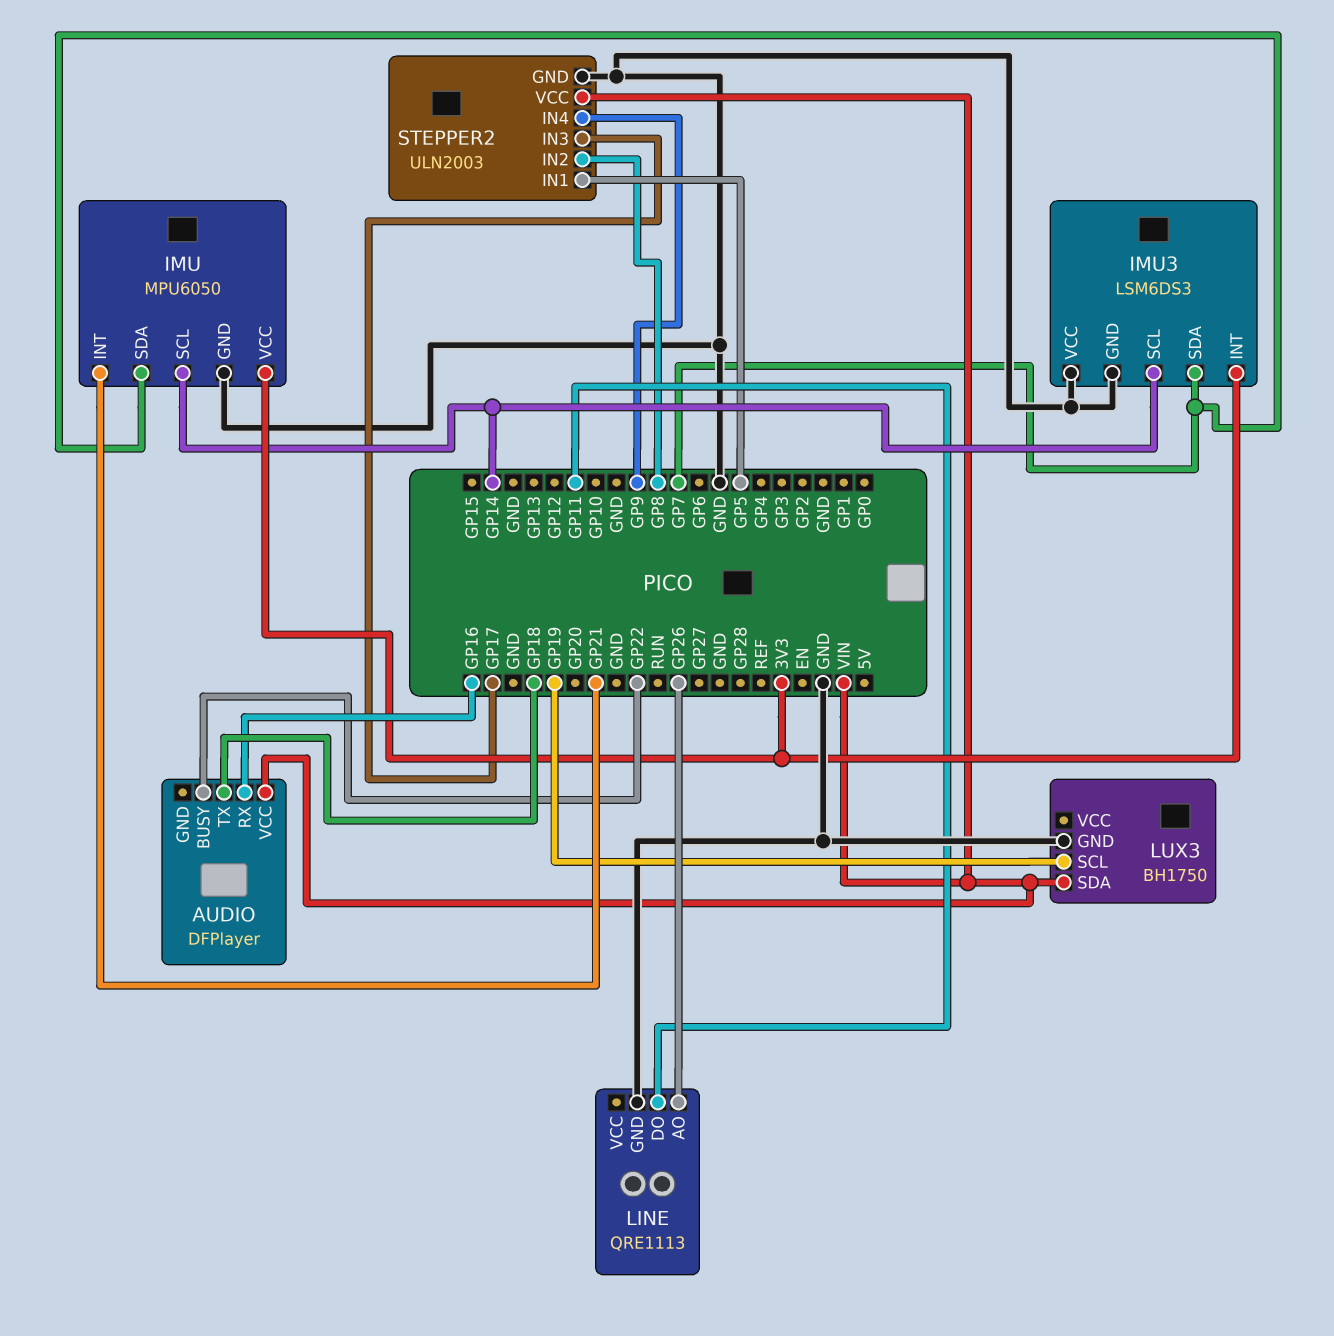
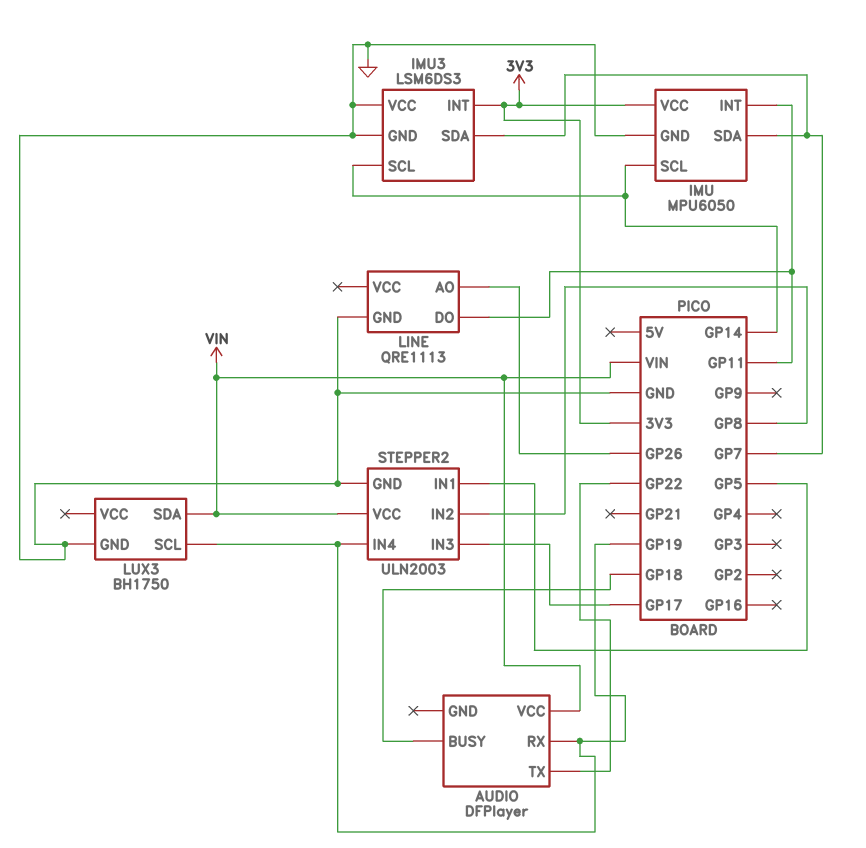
AUDIO pin BUSY: GP22 -> GP18
AUDIO pin RX: GP16 -> GP19
AUDIO pin TX: GP18 -> GP22
IMU pin INT: GP21 -> GP11
STEPPER2 pin IN4: GP9 -> GP19

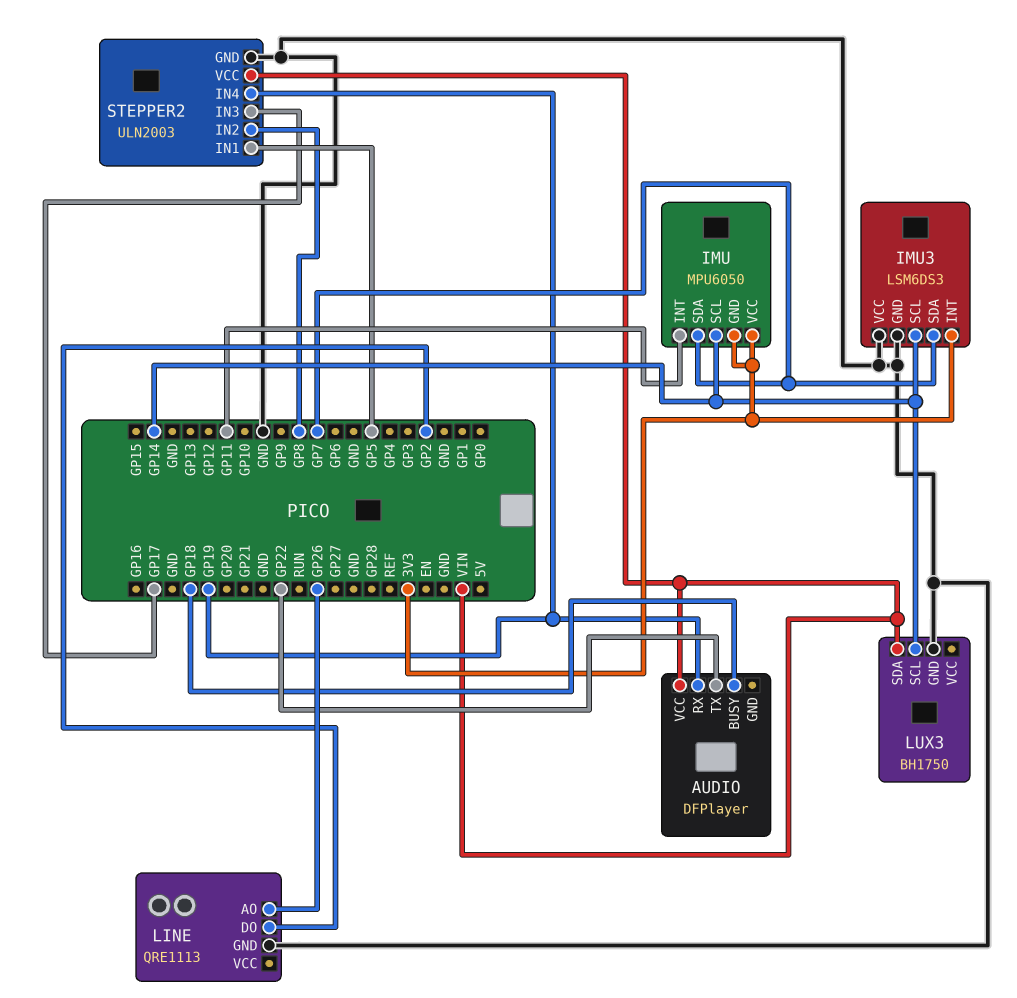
IMU pin GND: GND -> 3V3
LINE pin DO: GP11 -> GP2
LUX3 pin SCL: GP19 -> GP14

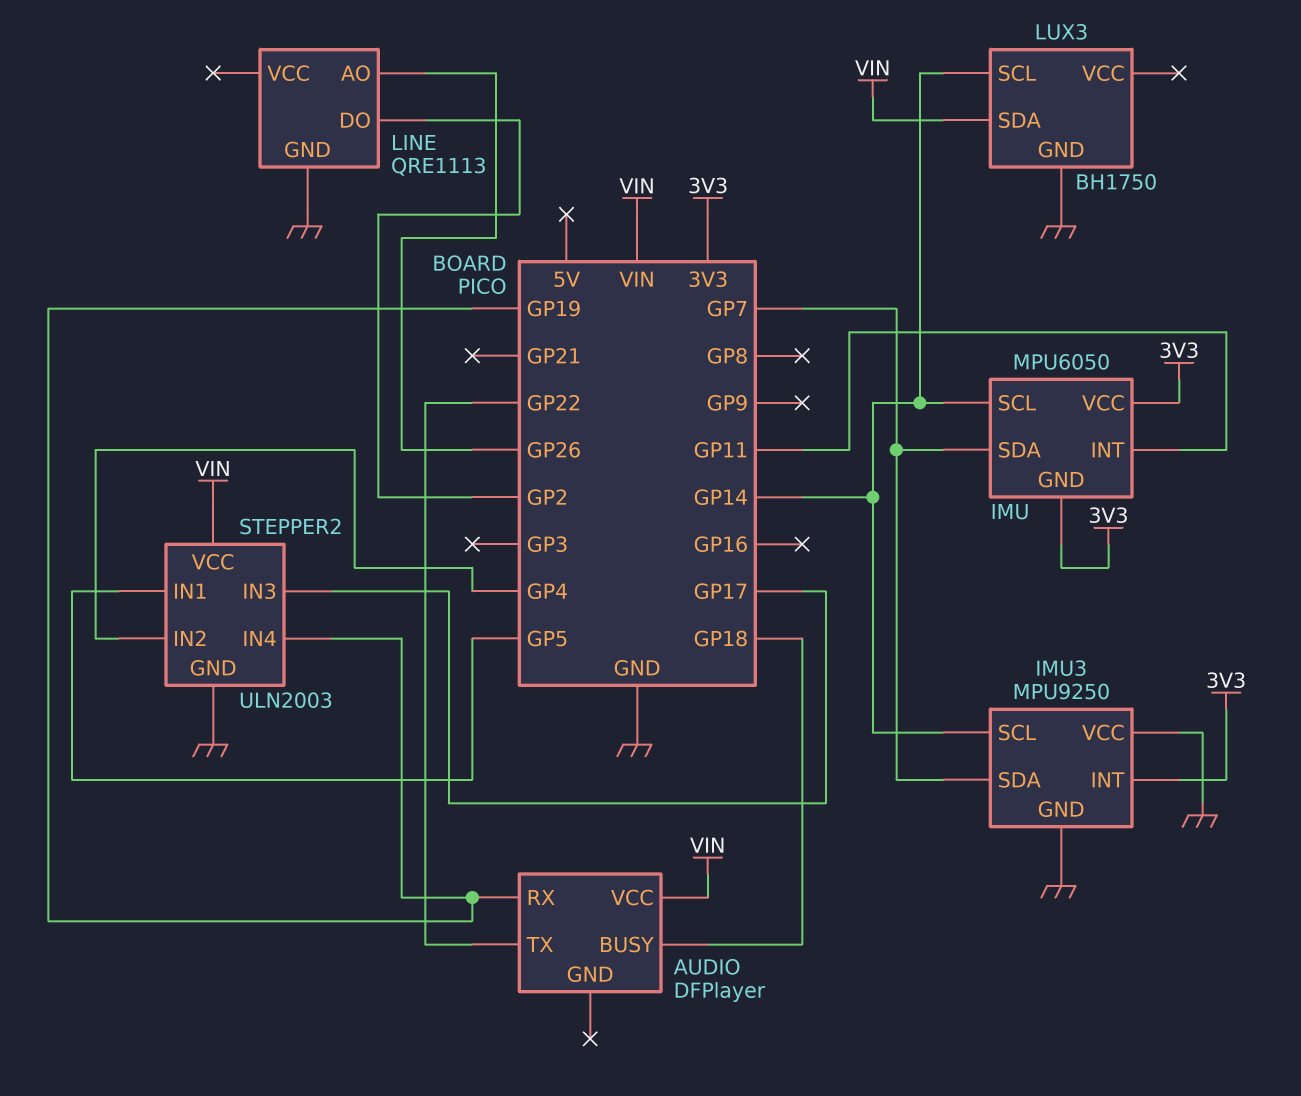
IMU3: LSM6DS3 -> MPU9250
STEPPER2 pin IN2: GP8 -> GP4

